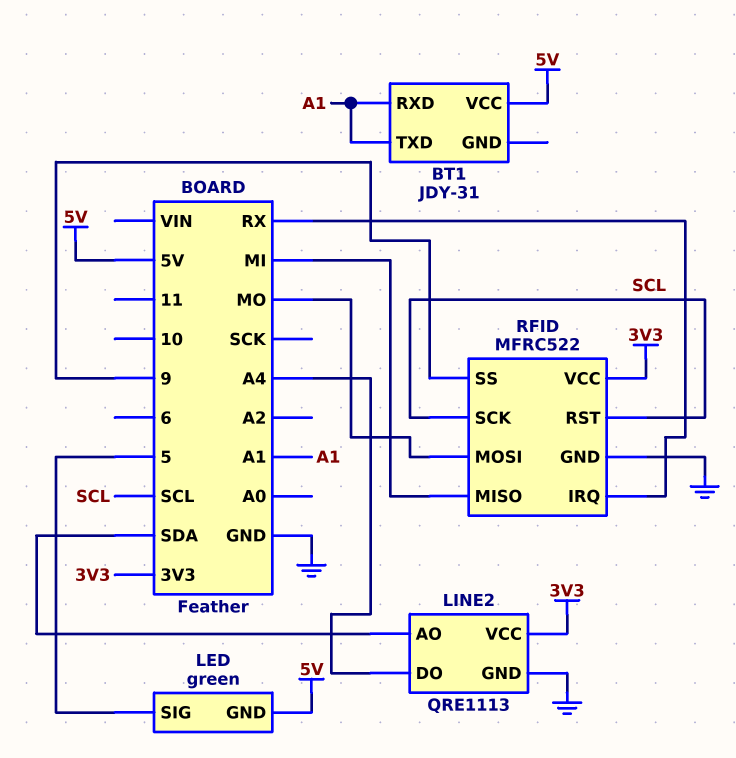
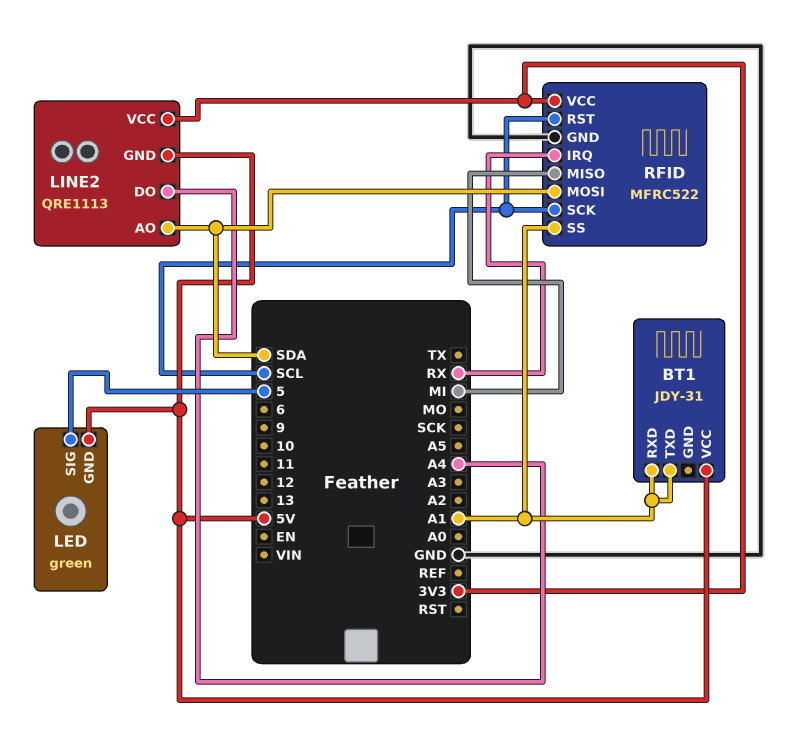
LINE2 pin GND: GND -> 5V
RFID pin MOSI: MO -> SDA
RFID pin SS: 9 -> A1

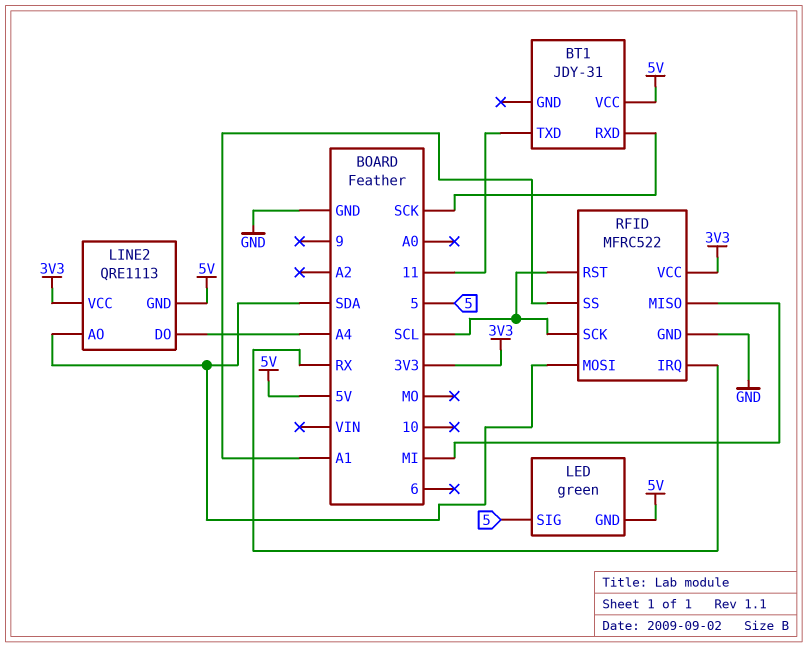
BT1 pin RXD: A1 -> SCK
BT1 pin TXD: A1 -> 11

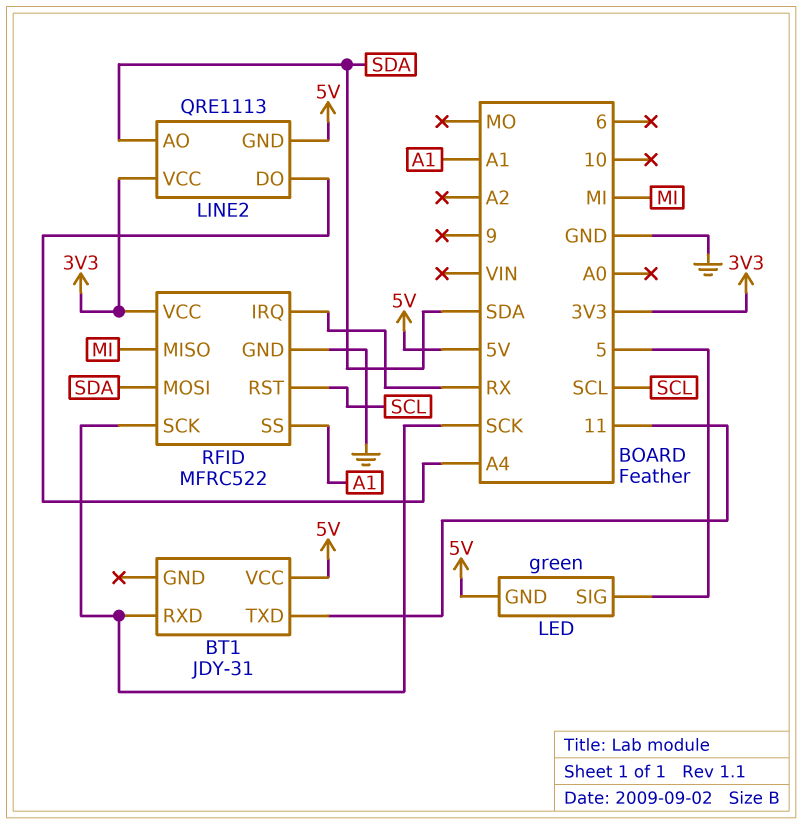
RFID pin SCK: SCL -> SCK

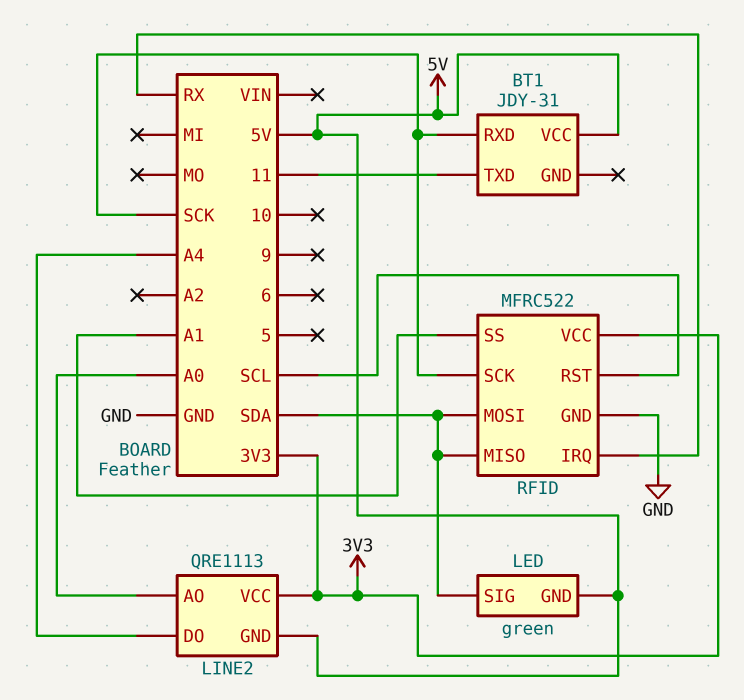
LED pin SIG: 5 -> SDA
LINE2 pin AO: SDA -> A0
RFID pin MISO: MI -> SDA

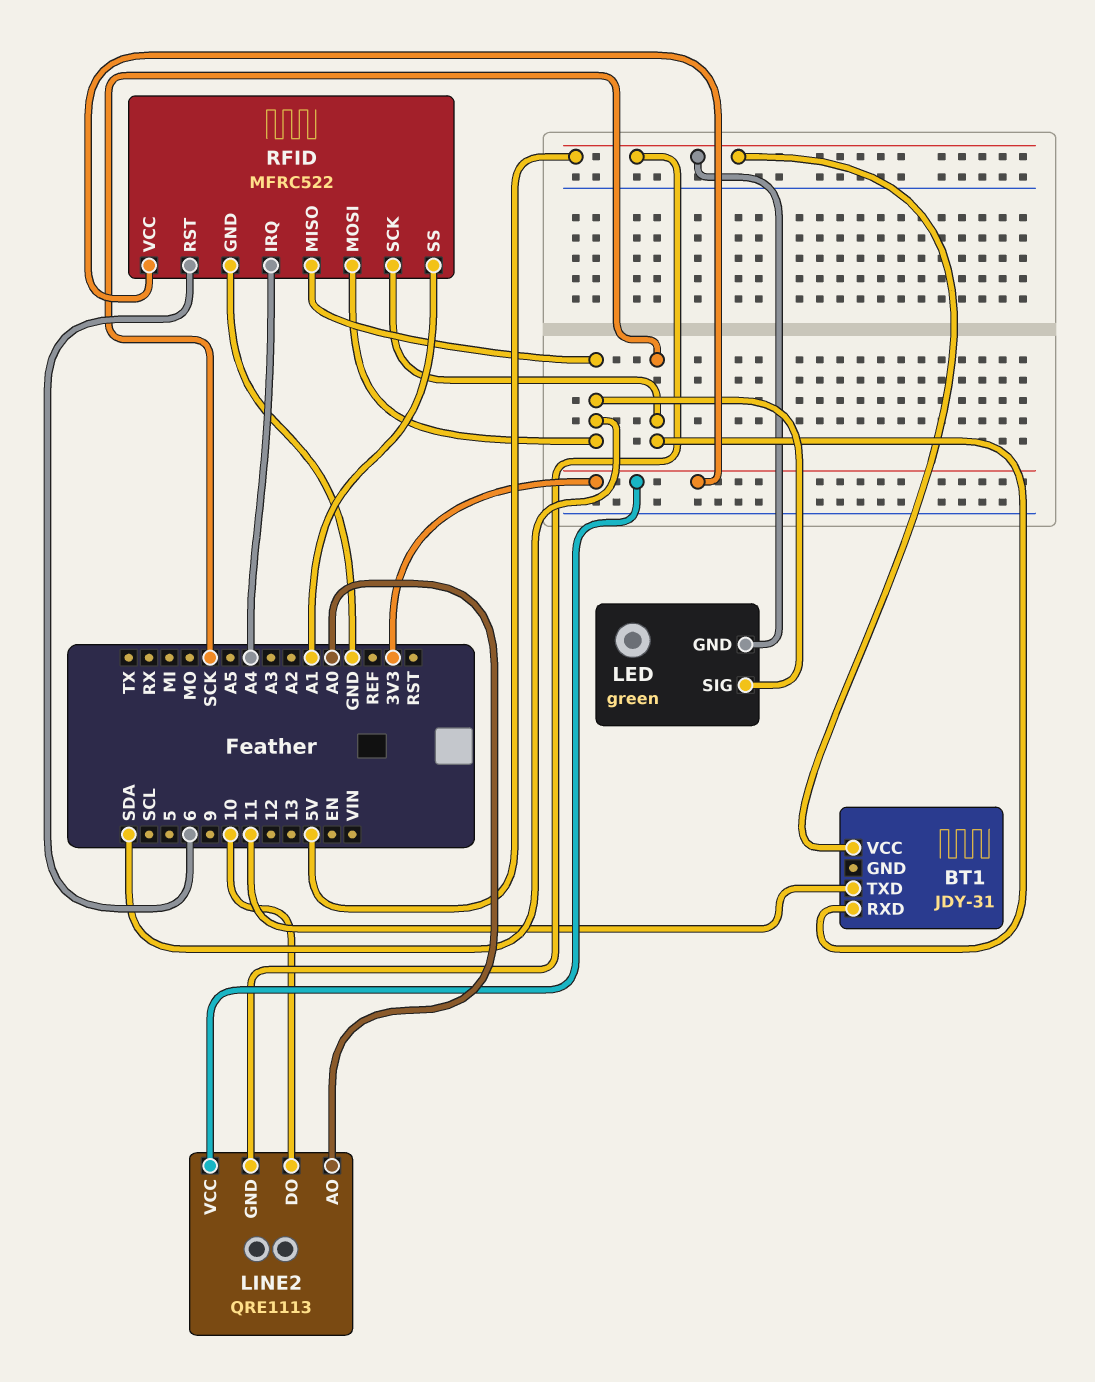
LINE2 pin DO: A4 -> 10
RFID pin IRQ: RX -> A4
RFID pin RST: SCL -> 6

